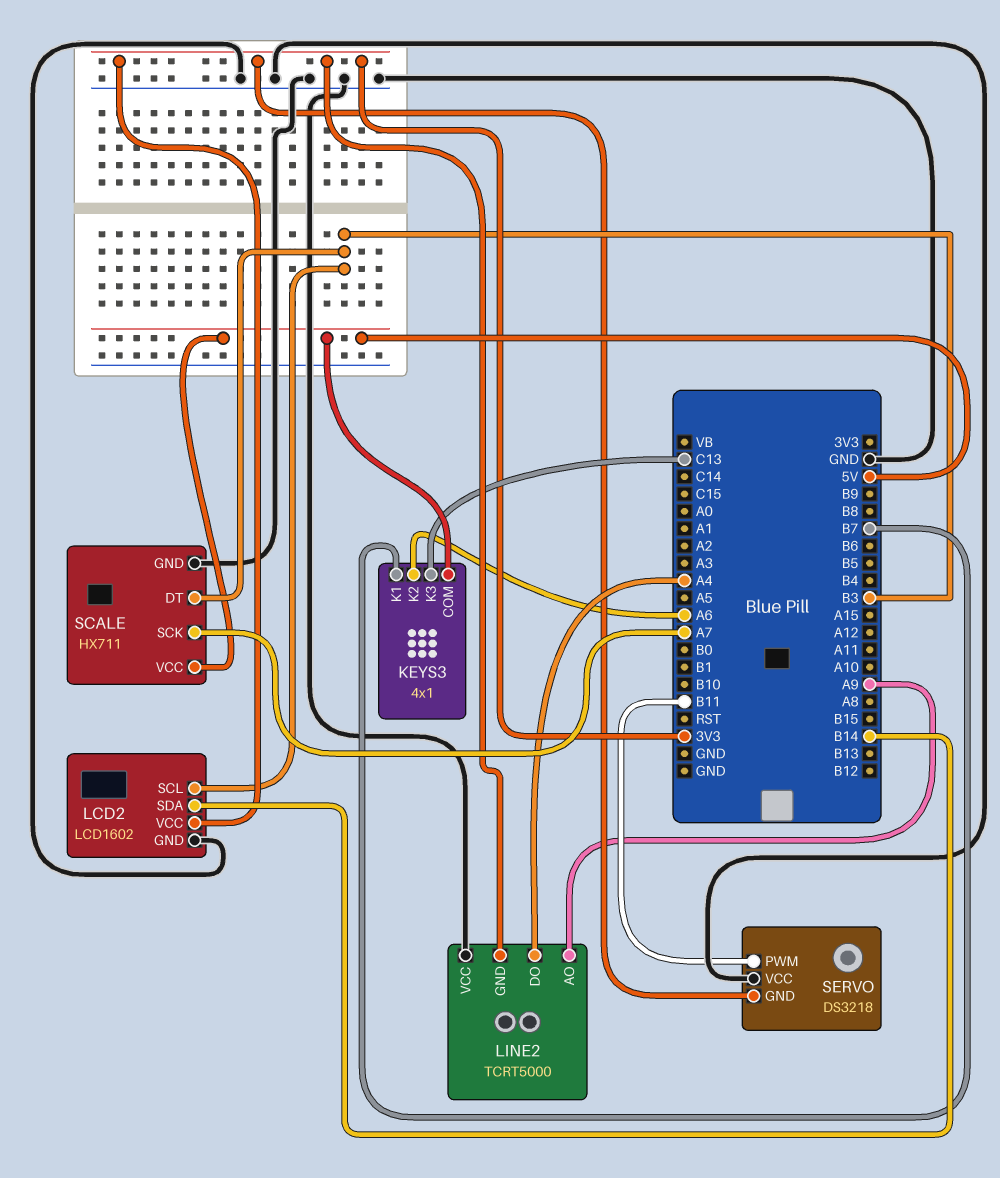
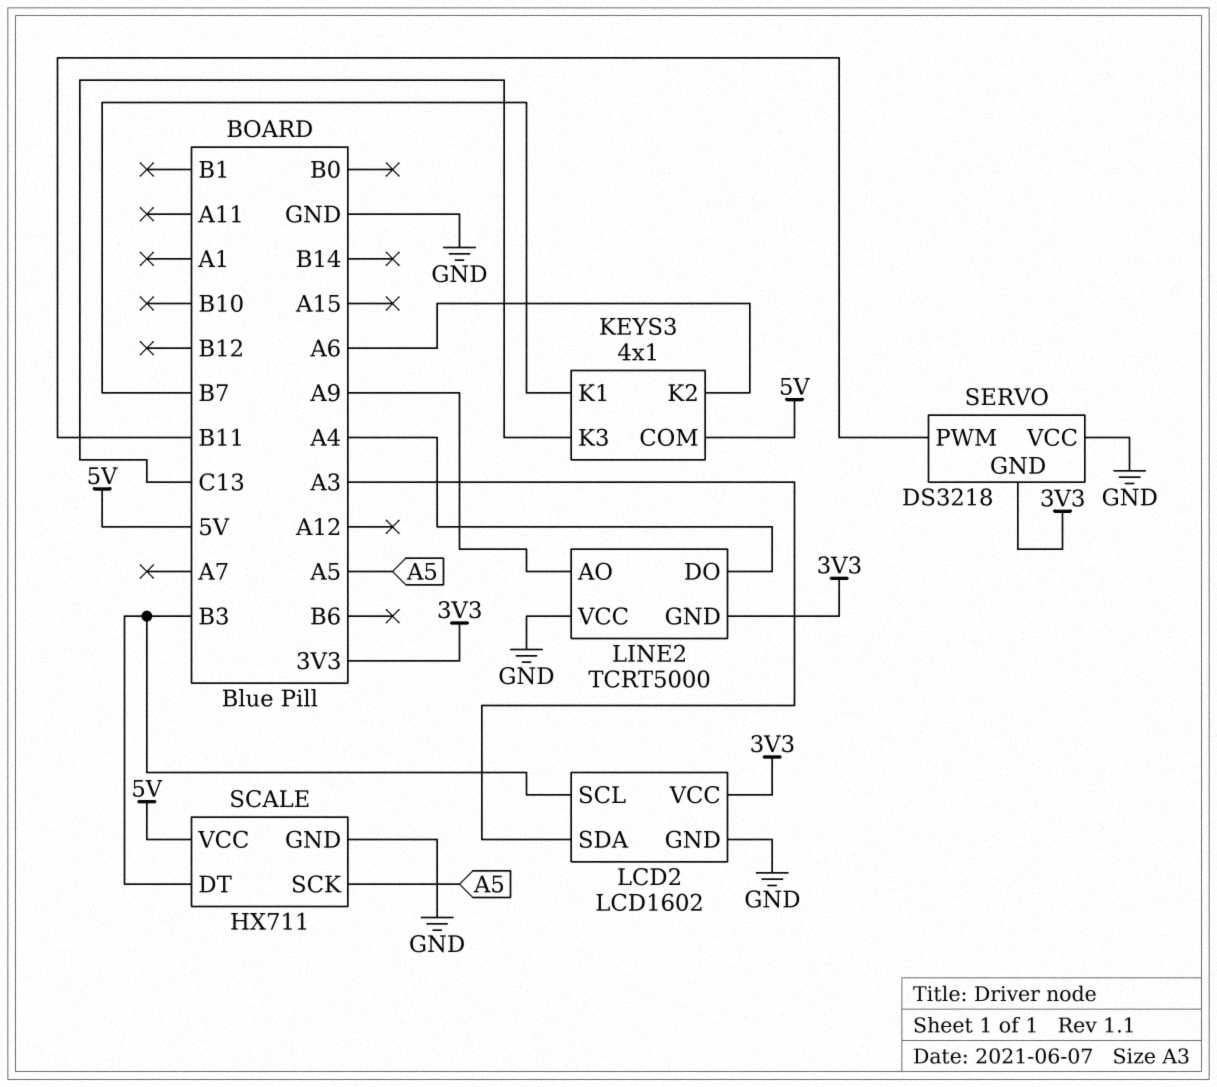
LCD2 pin SDA: B14 -> A3
SCALE pin SCK: A7 -> A5

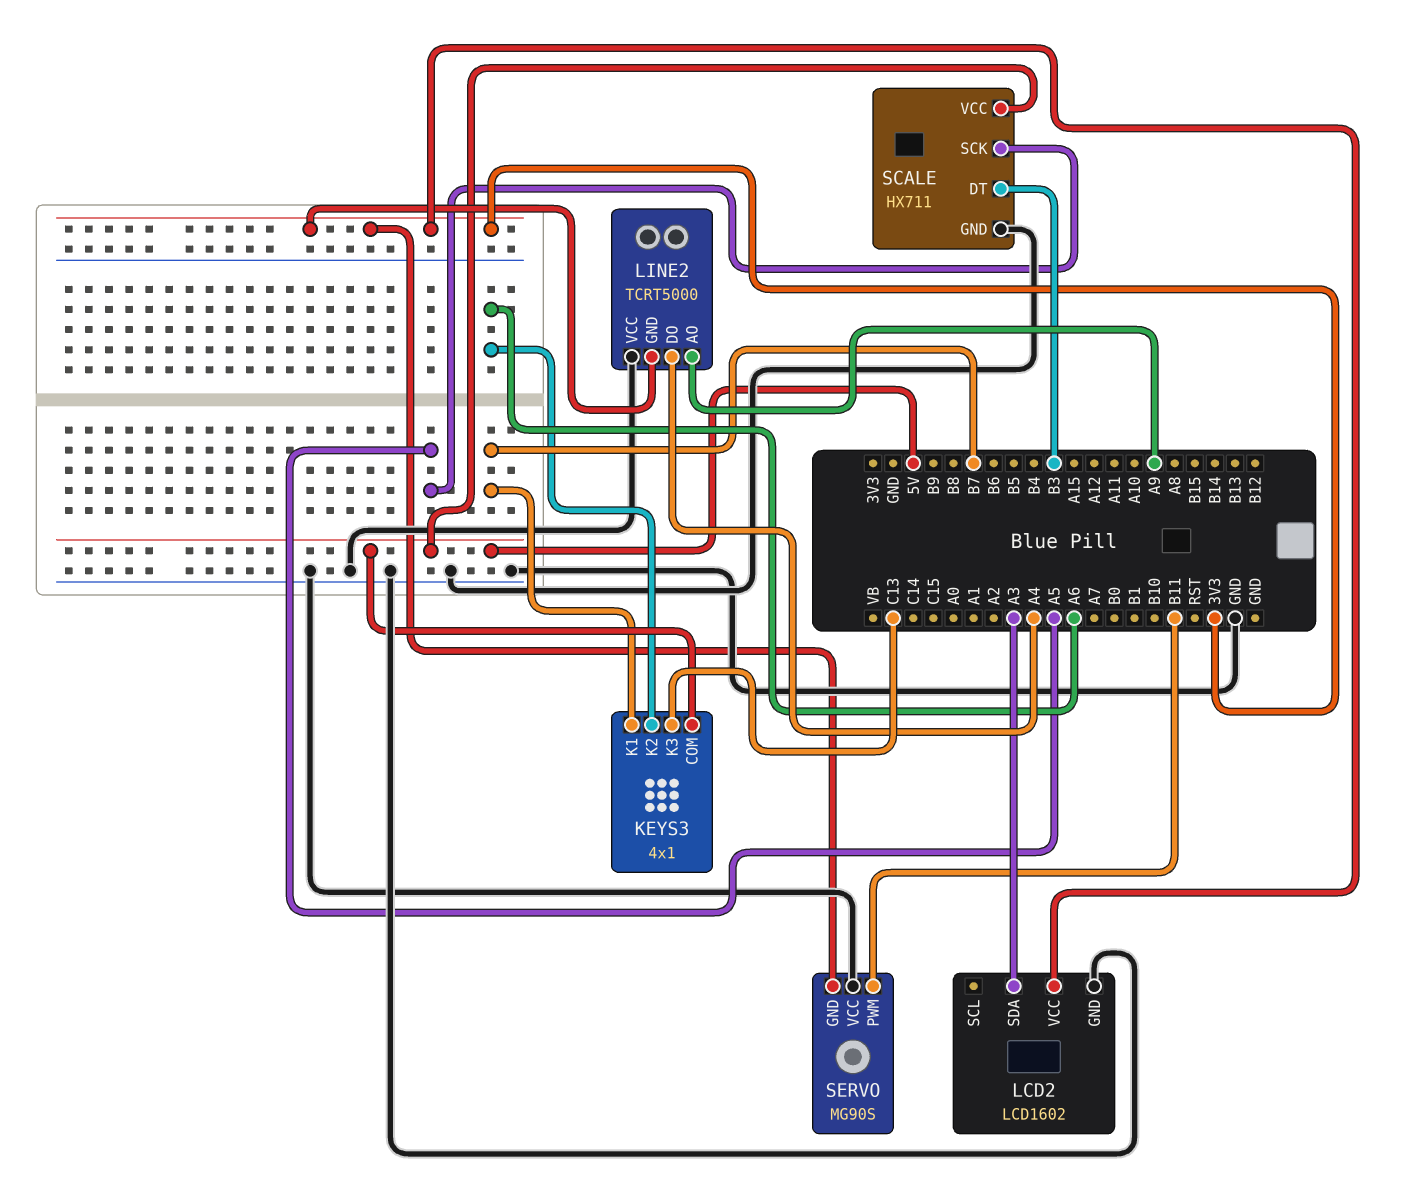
LCD2 pin SCL: B3 -> none
SERVO: DS3218 -> MG90S

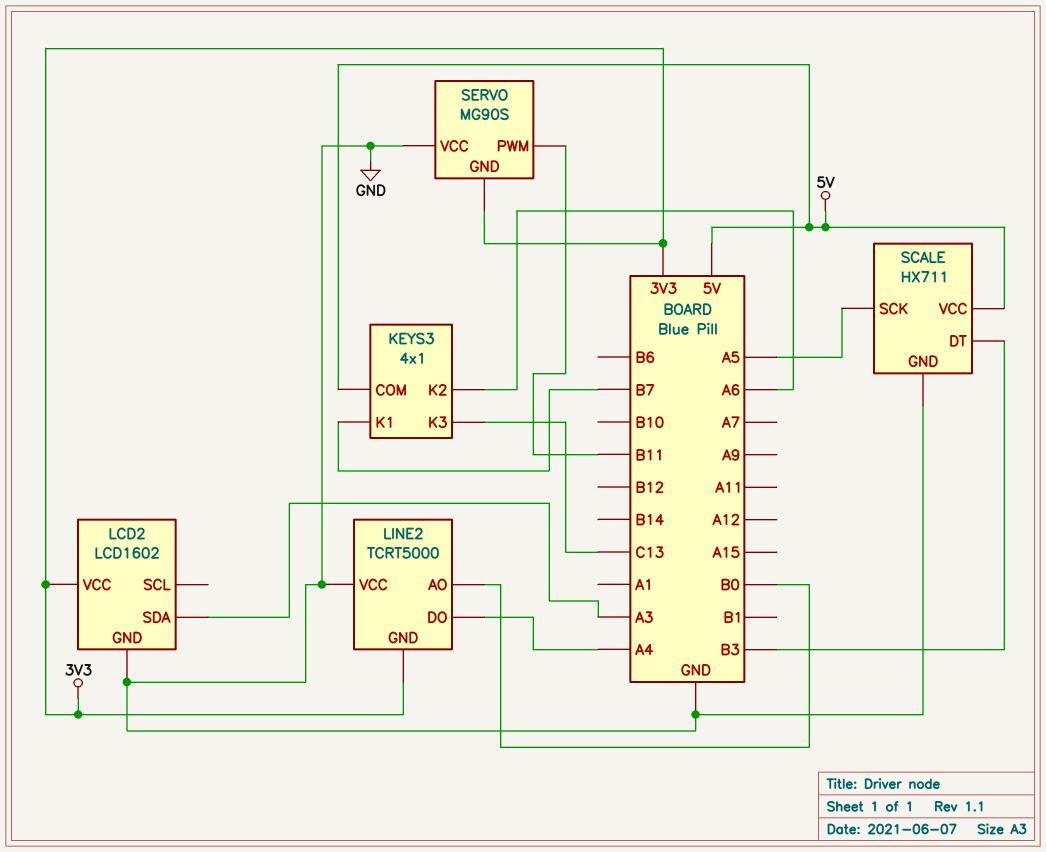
LINE2 pin AO: A9 -> B0

